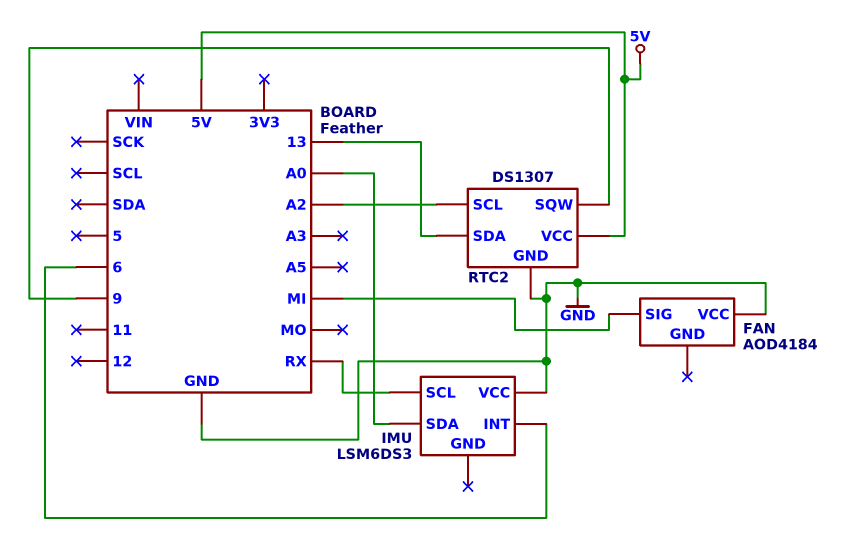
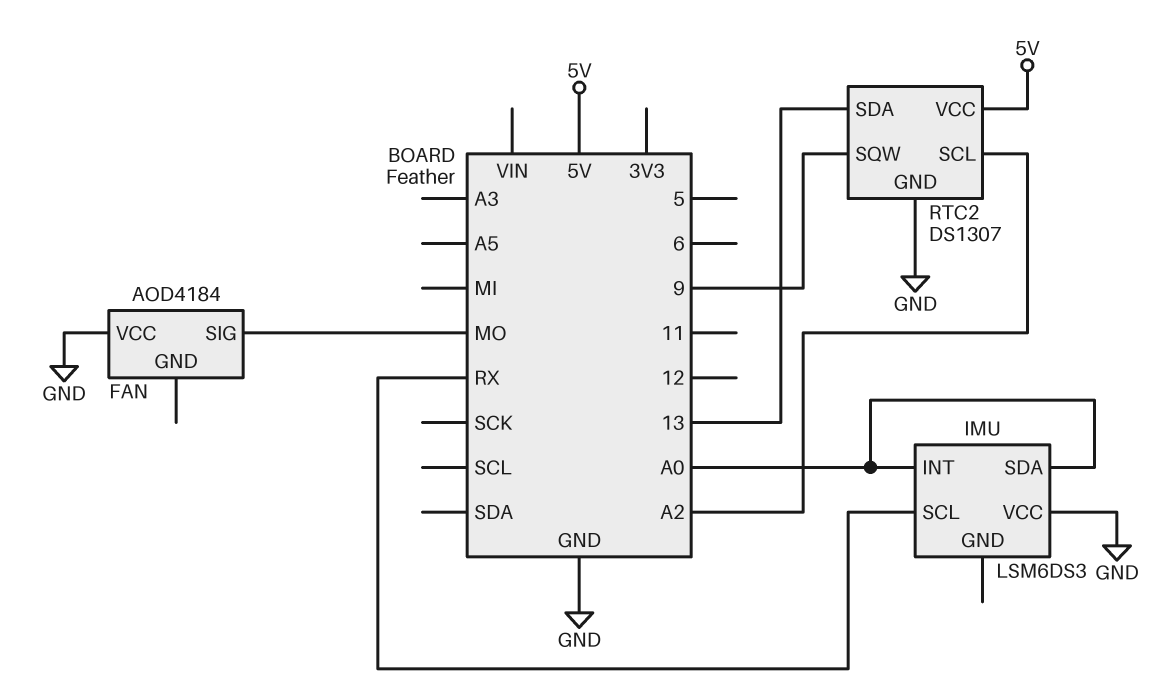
FAN pin SIG: MI -> MO
IMU pin INT: 6 -> A0

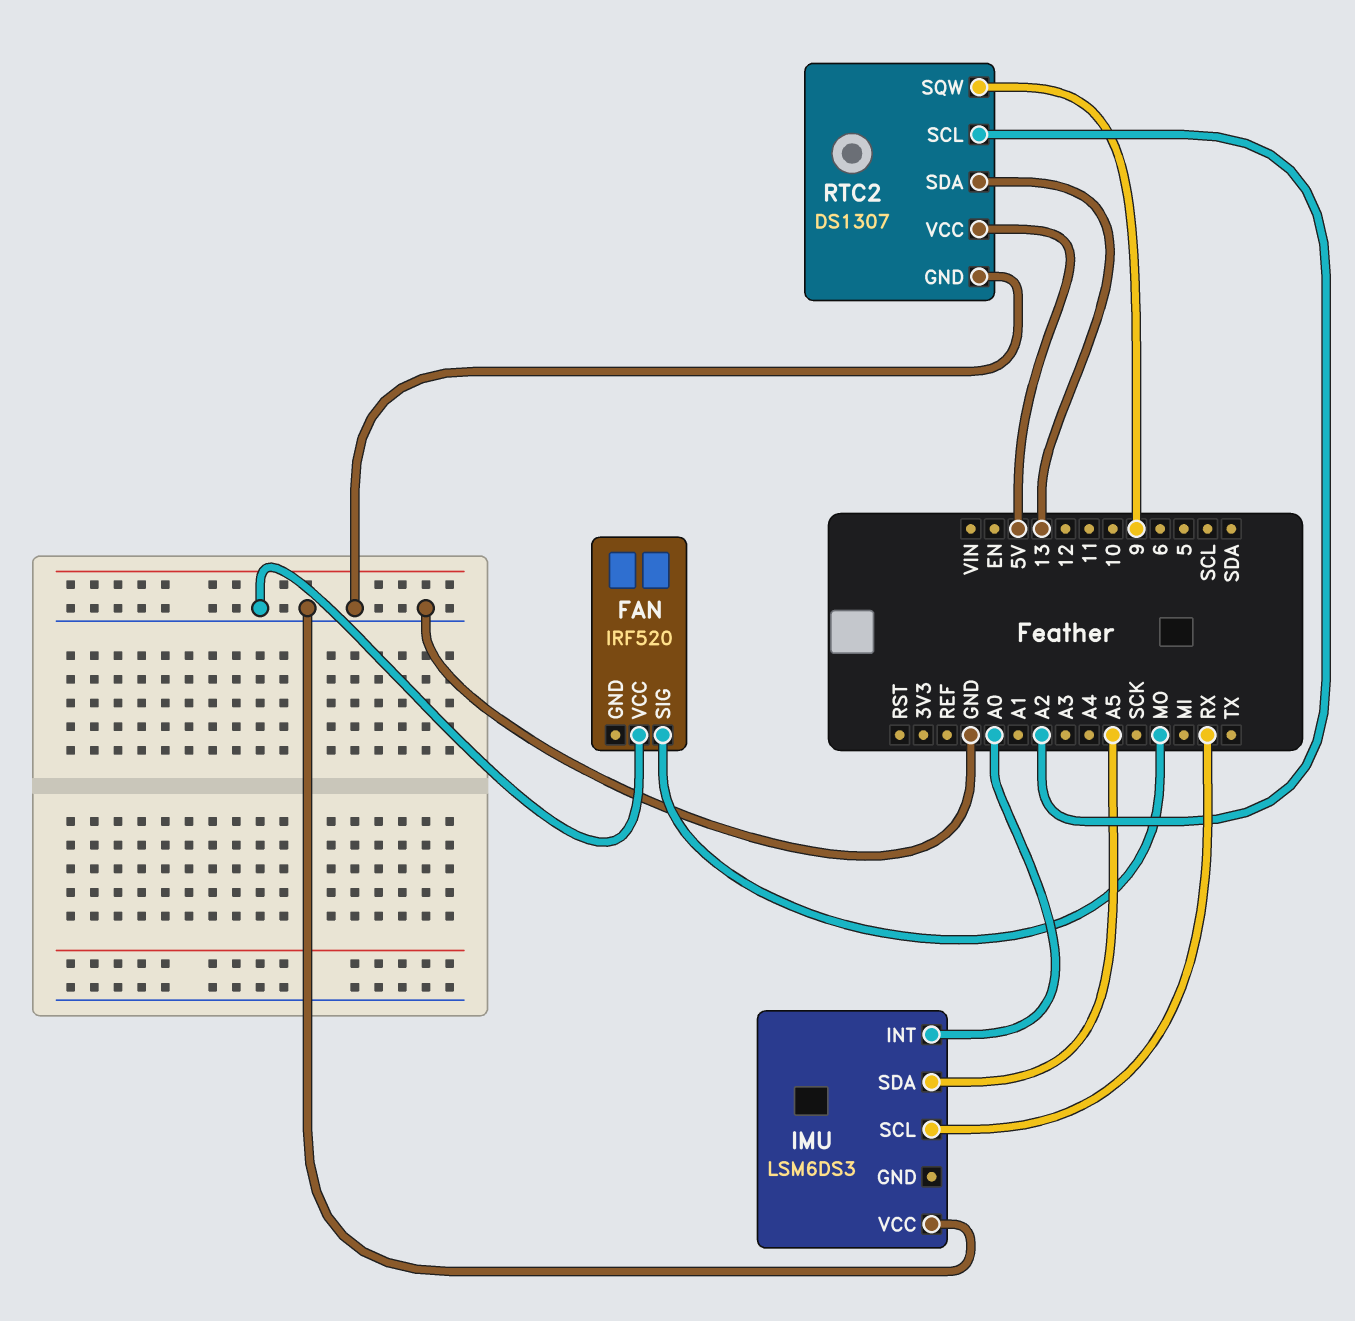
FAN: AOD4184 -> IRF520
IMU pin SDA: A0 -> A5

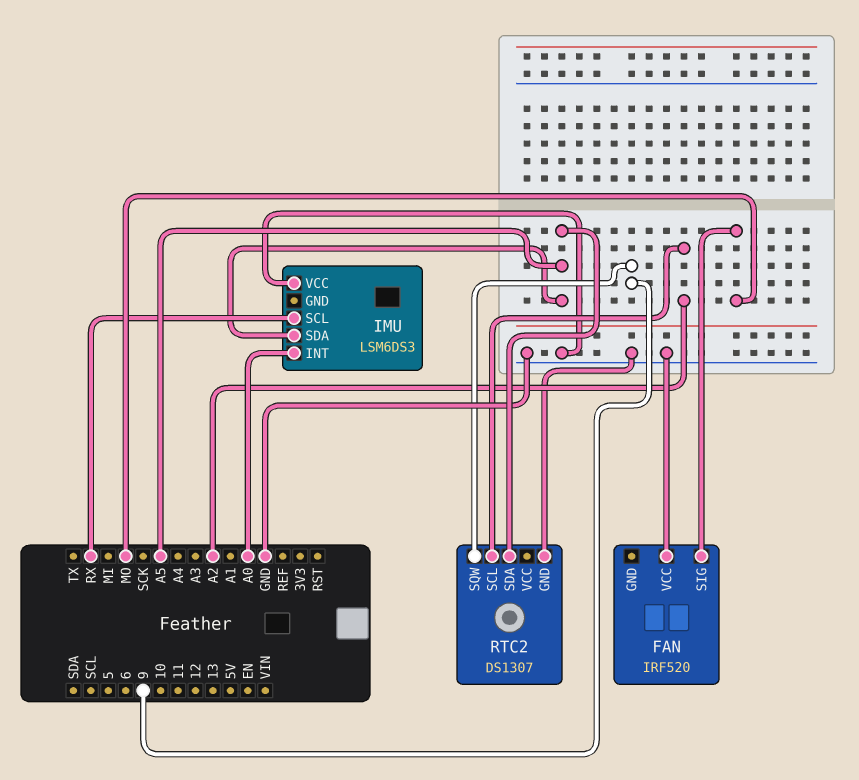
RTC2 pin SDA: 13 -> A5
RTC2 pin VCC: 5V -> none

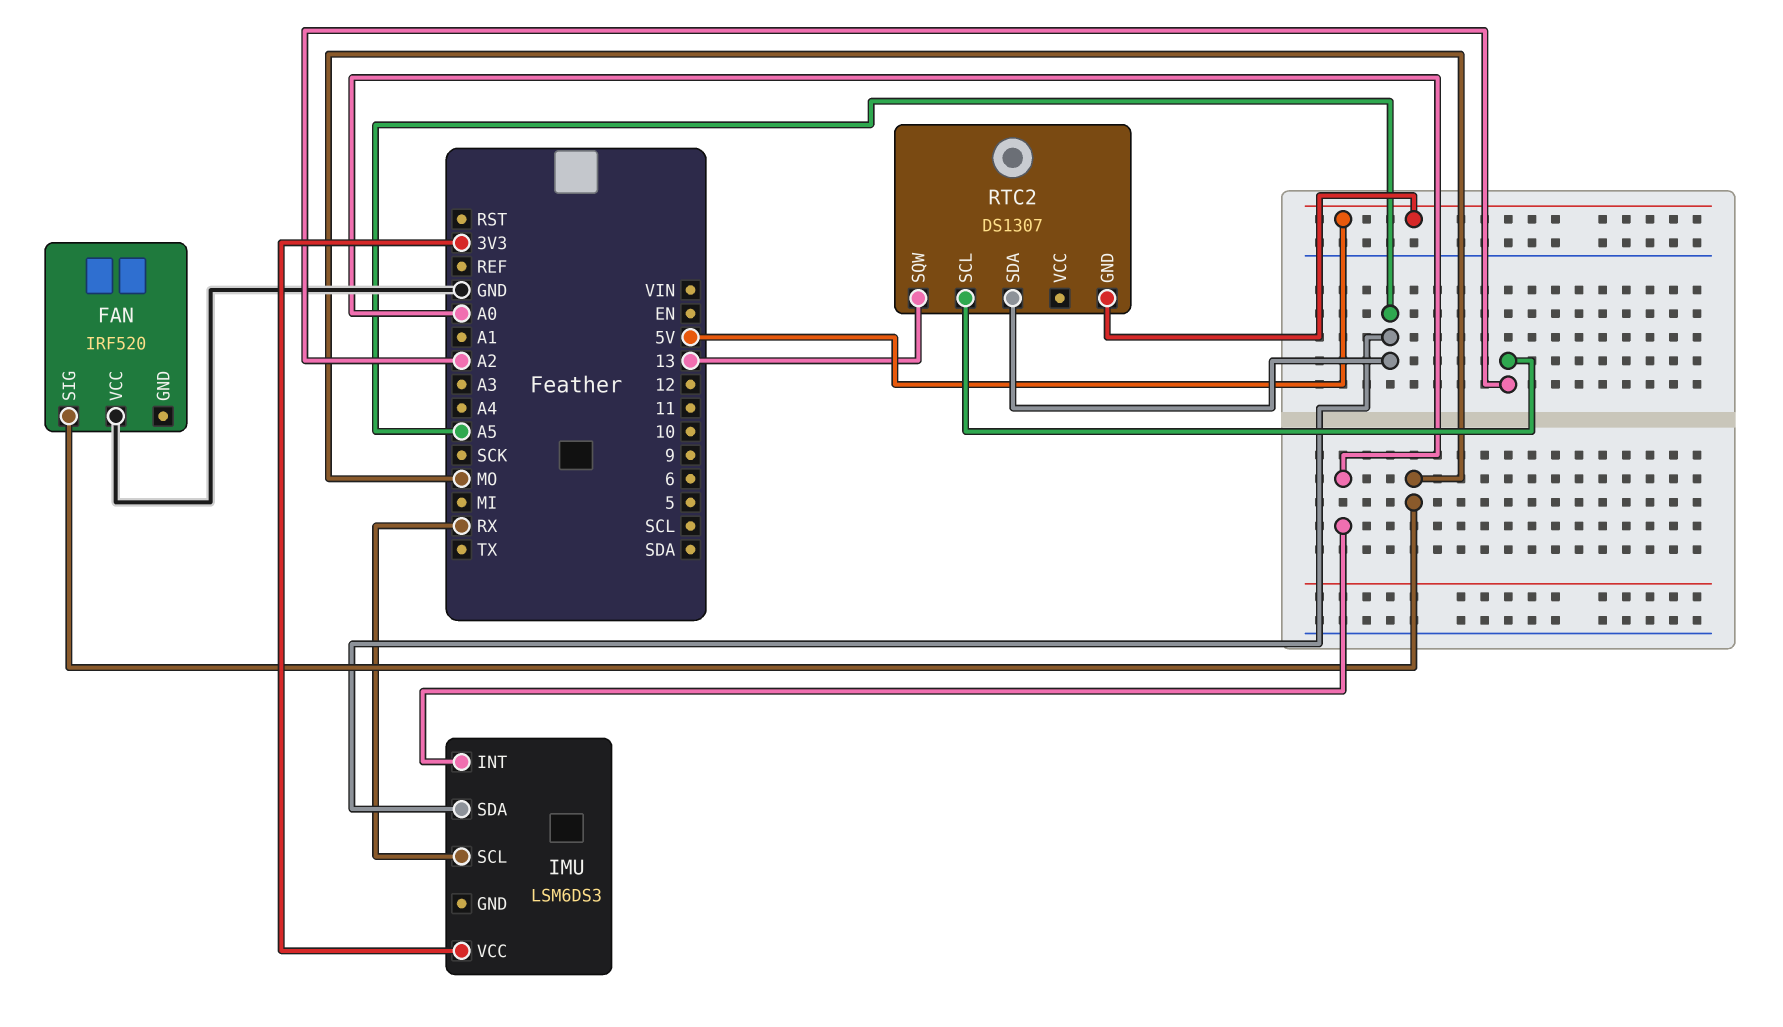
IMU pin VCC: GND -> 3V3
RTC2 pin GND: GND -> 5V
RTC2 pin SQW: 9 -> 13

